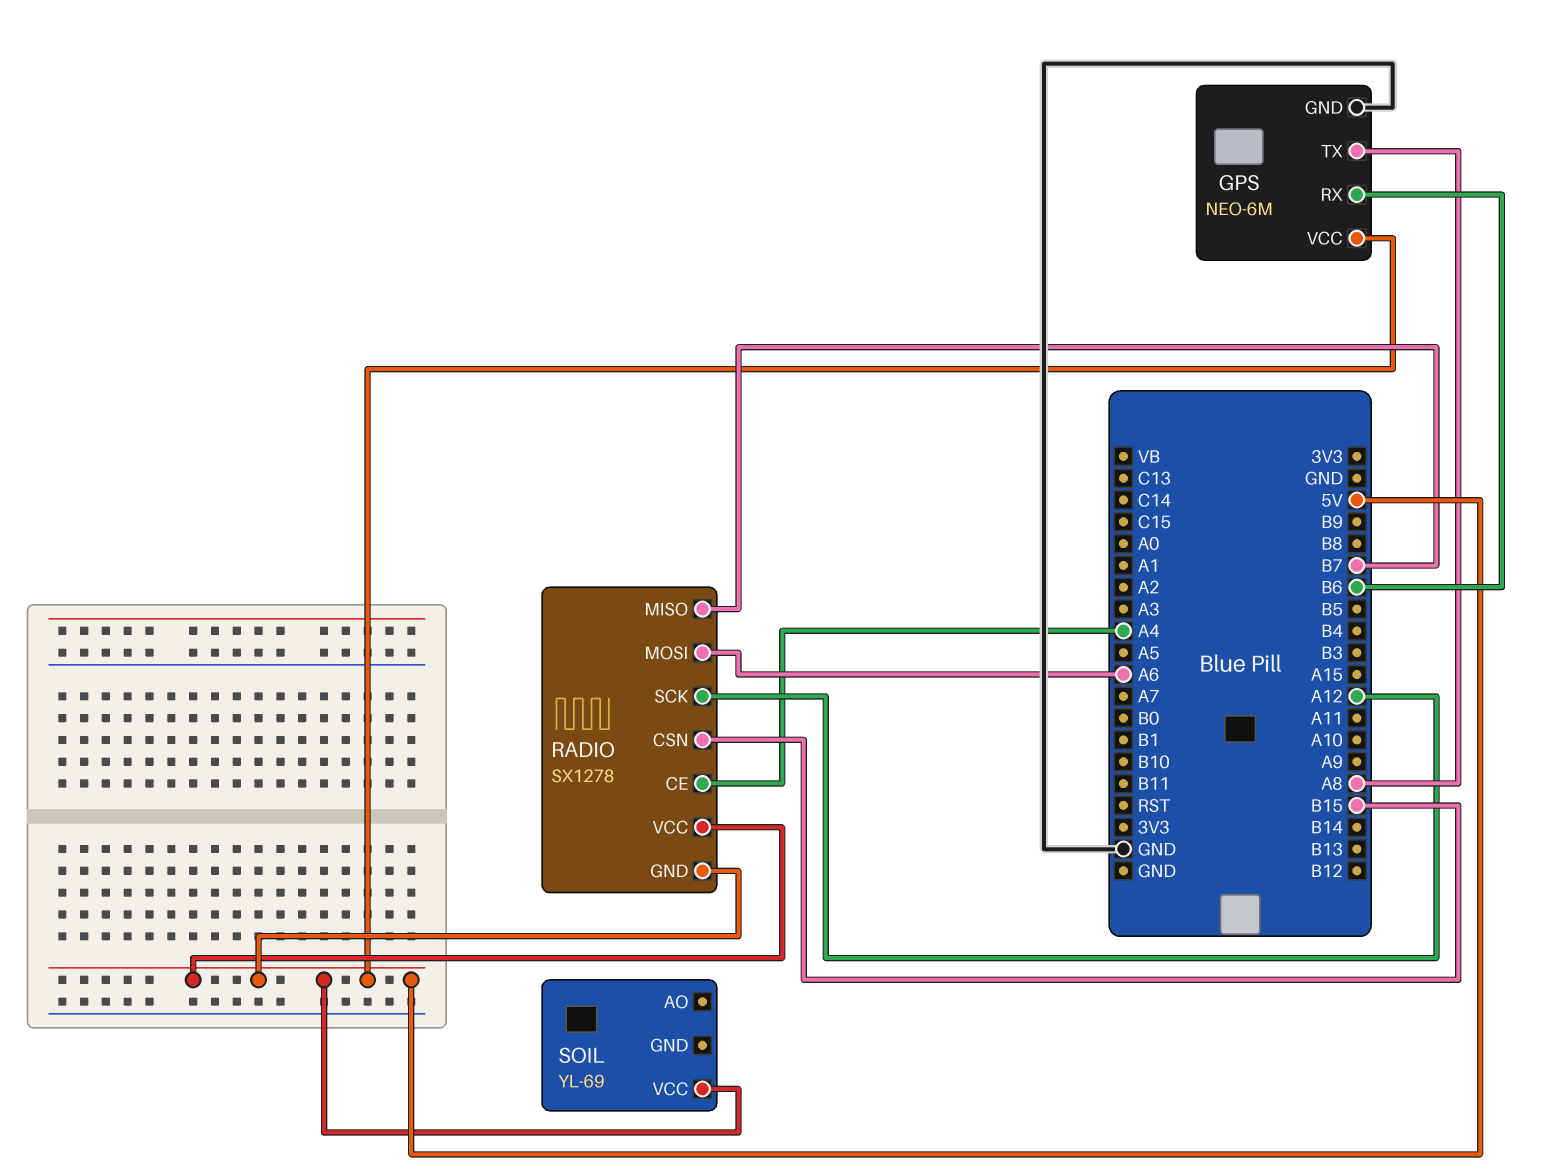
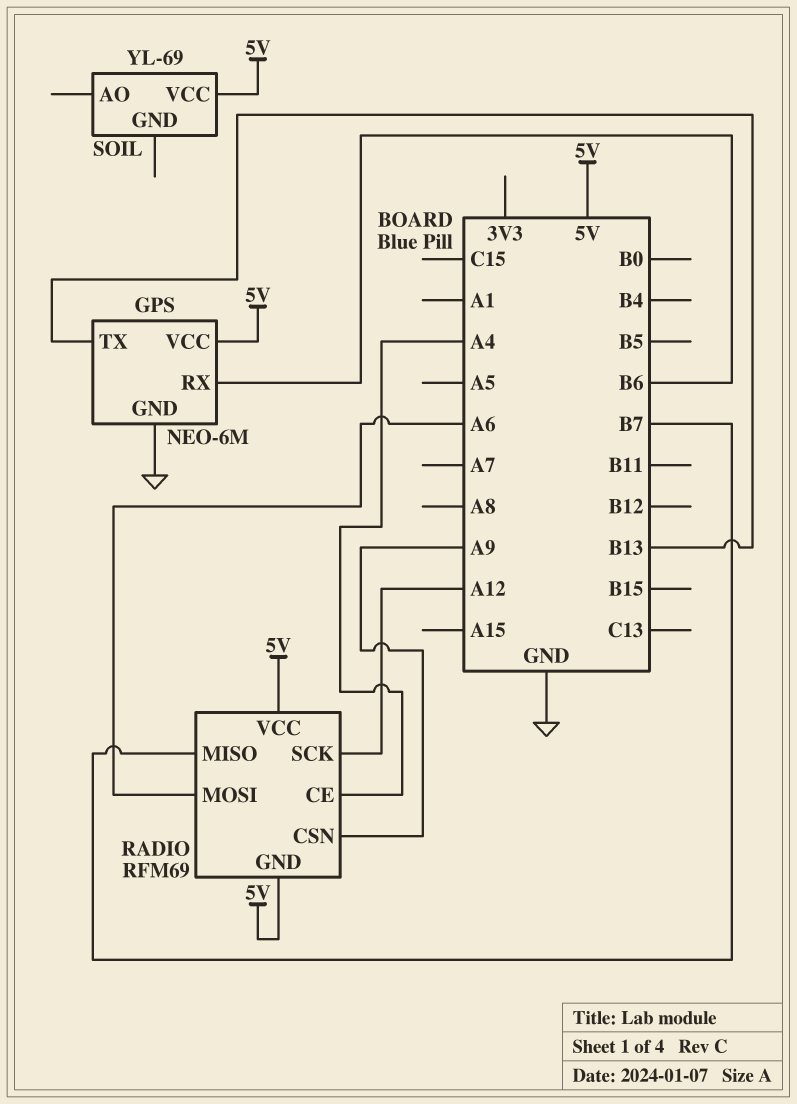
GPS pin TX: A8 -> B13
RADIO: SX1278 -> RFM69
RADIO pin CSN: B15 -> A9

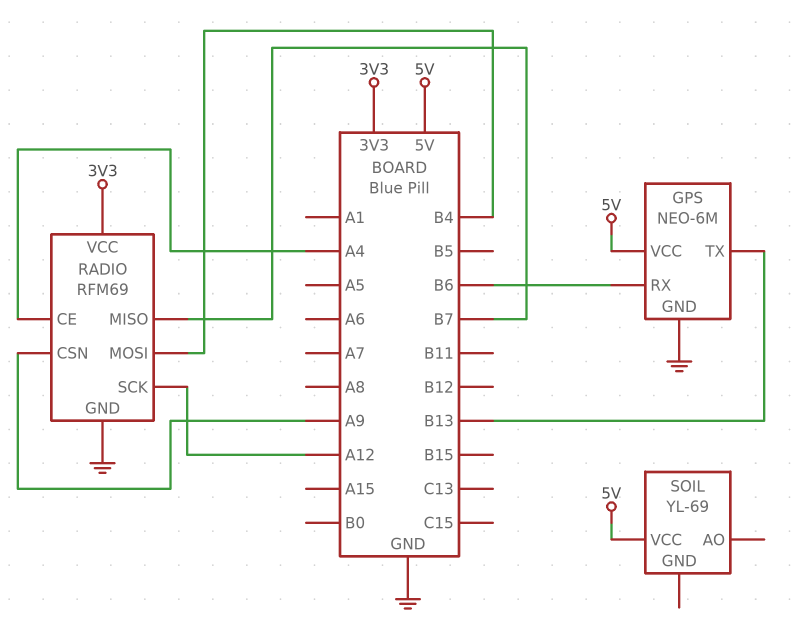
RADIO pin GND: 5V -> GND
RADIO pin MOSI: A6 -> B4
RADIO pin VCC: 5V -> 3V3

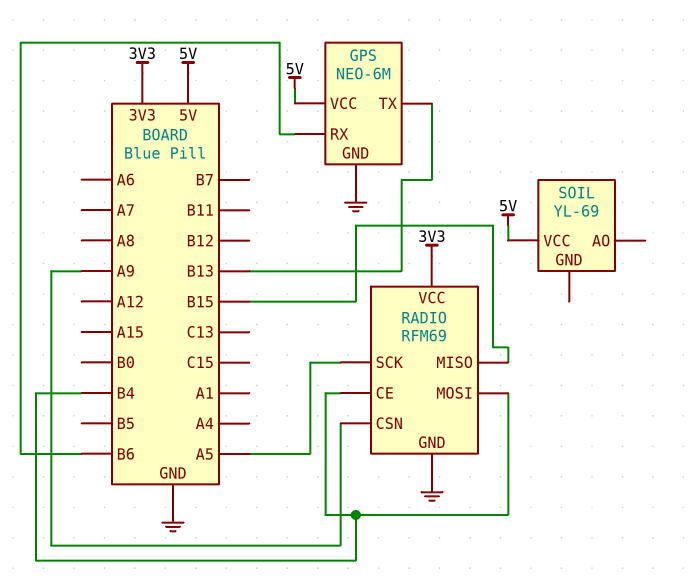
RADIO pin CE: A4 -> B4
RADIO pin MISO: B7 -> B15
RADIO pin SCK: A12 -> A5

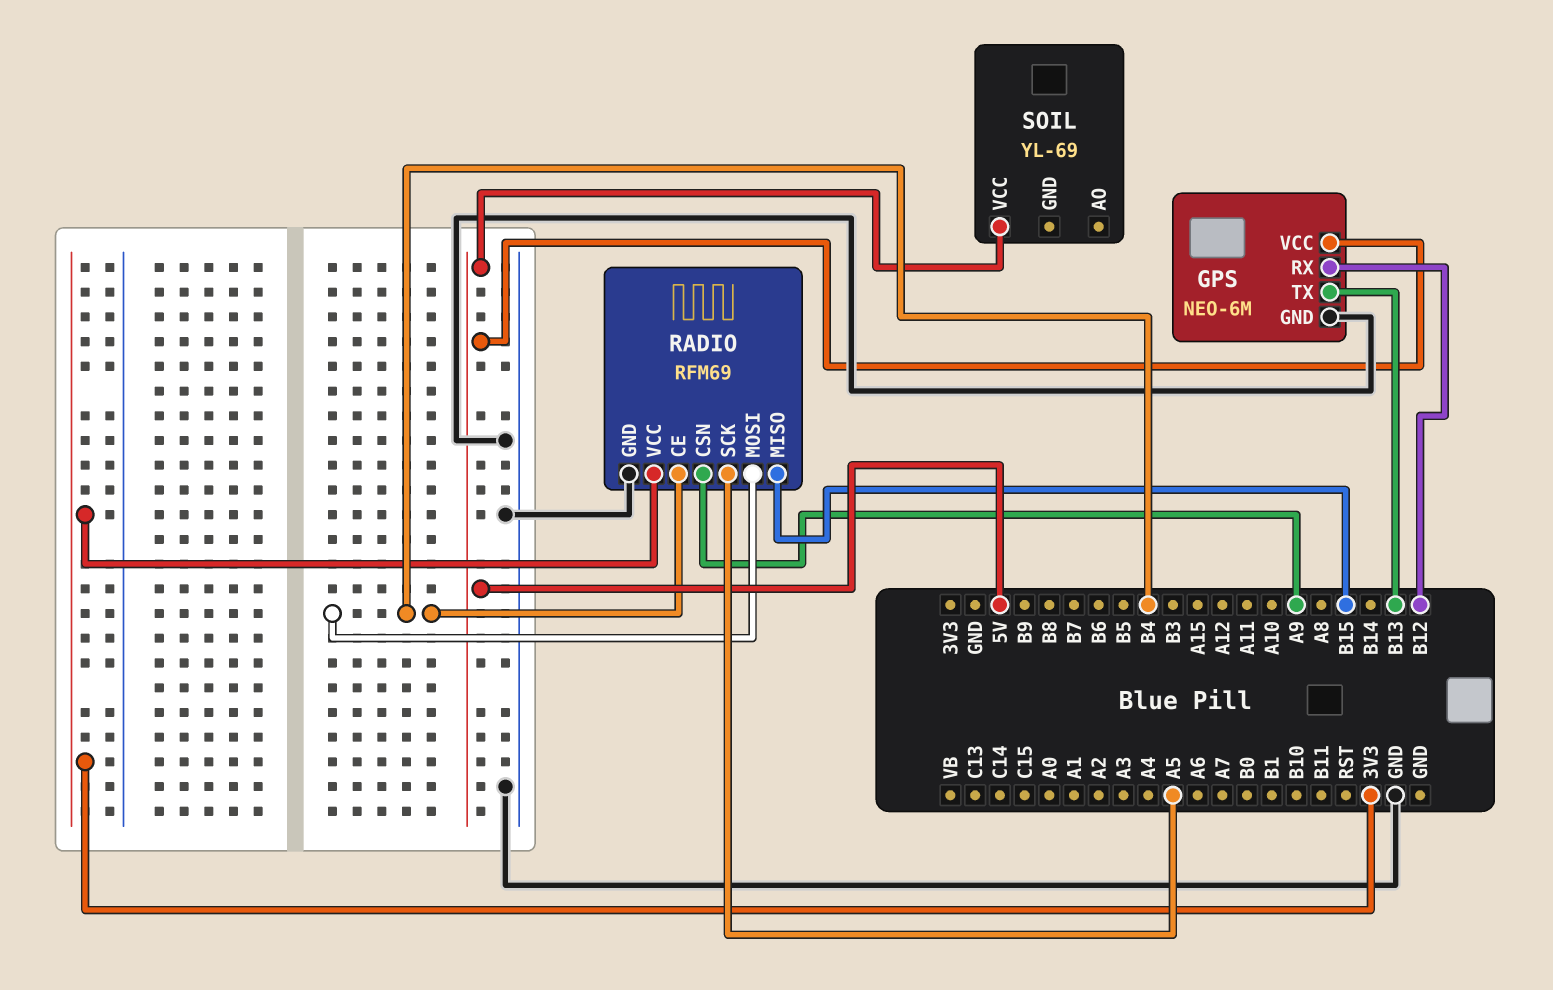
GPS pin RX: B6 -> B12

